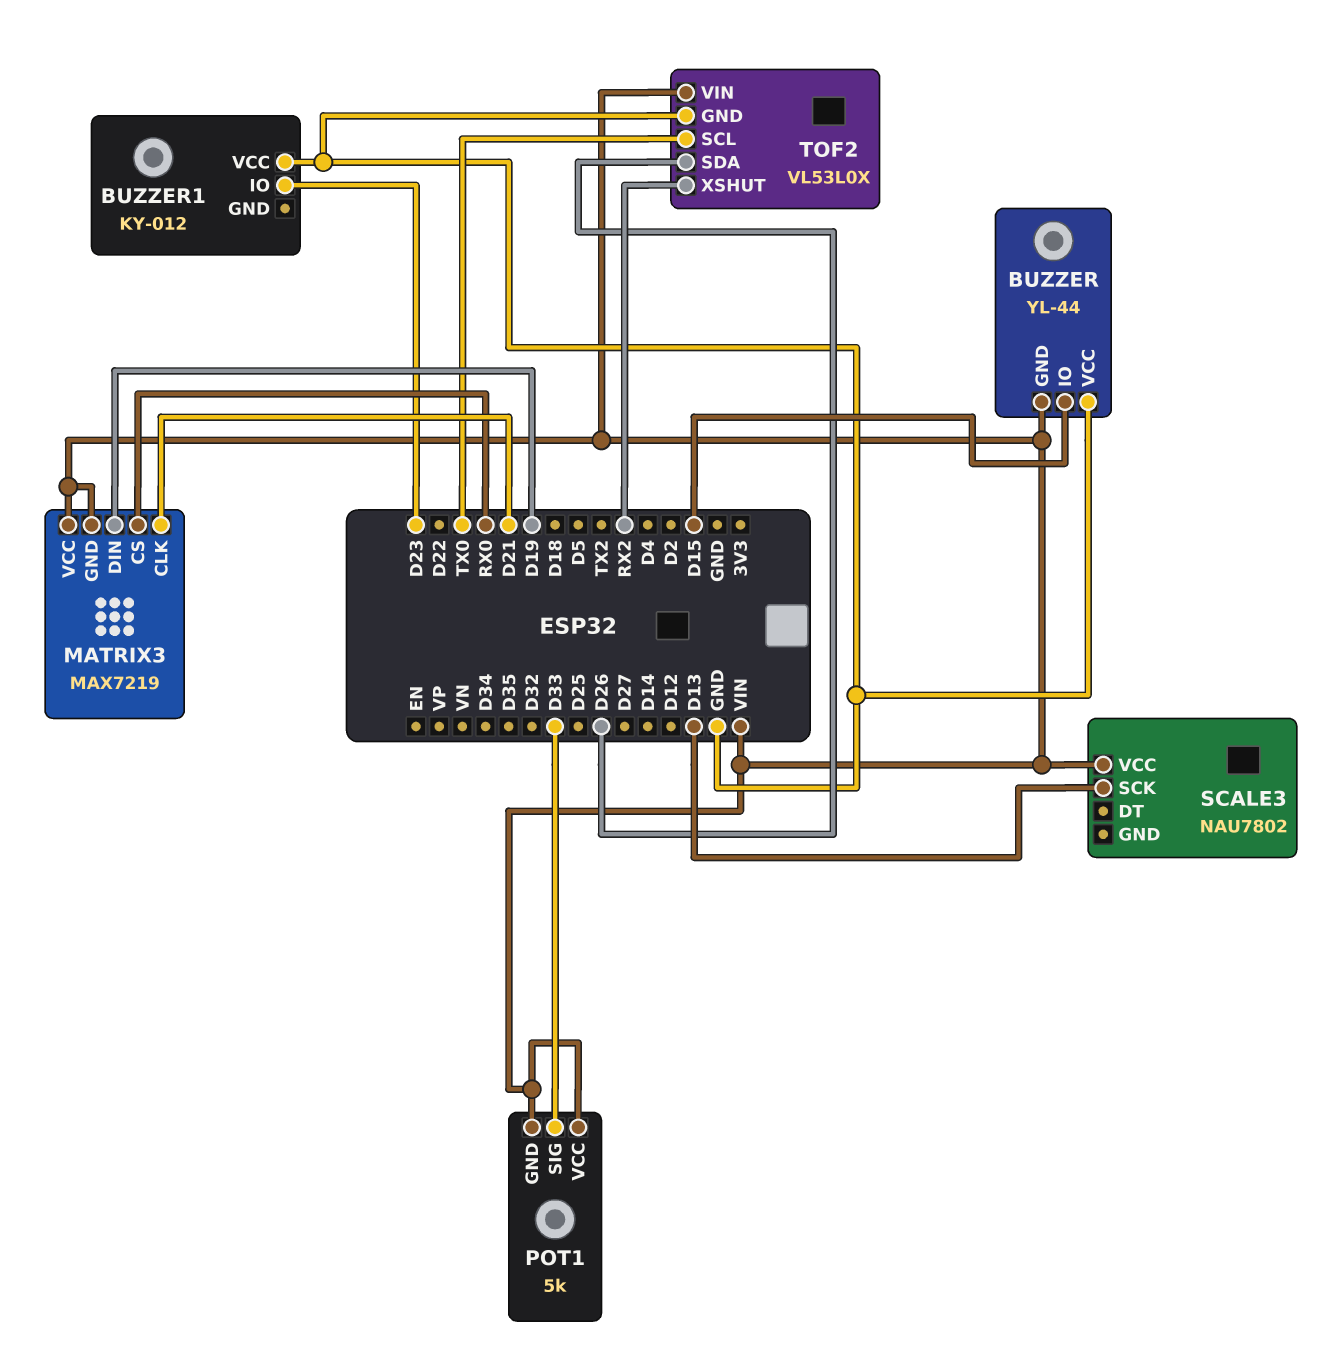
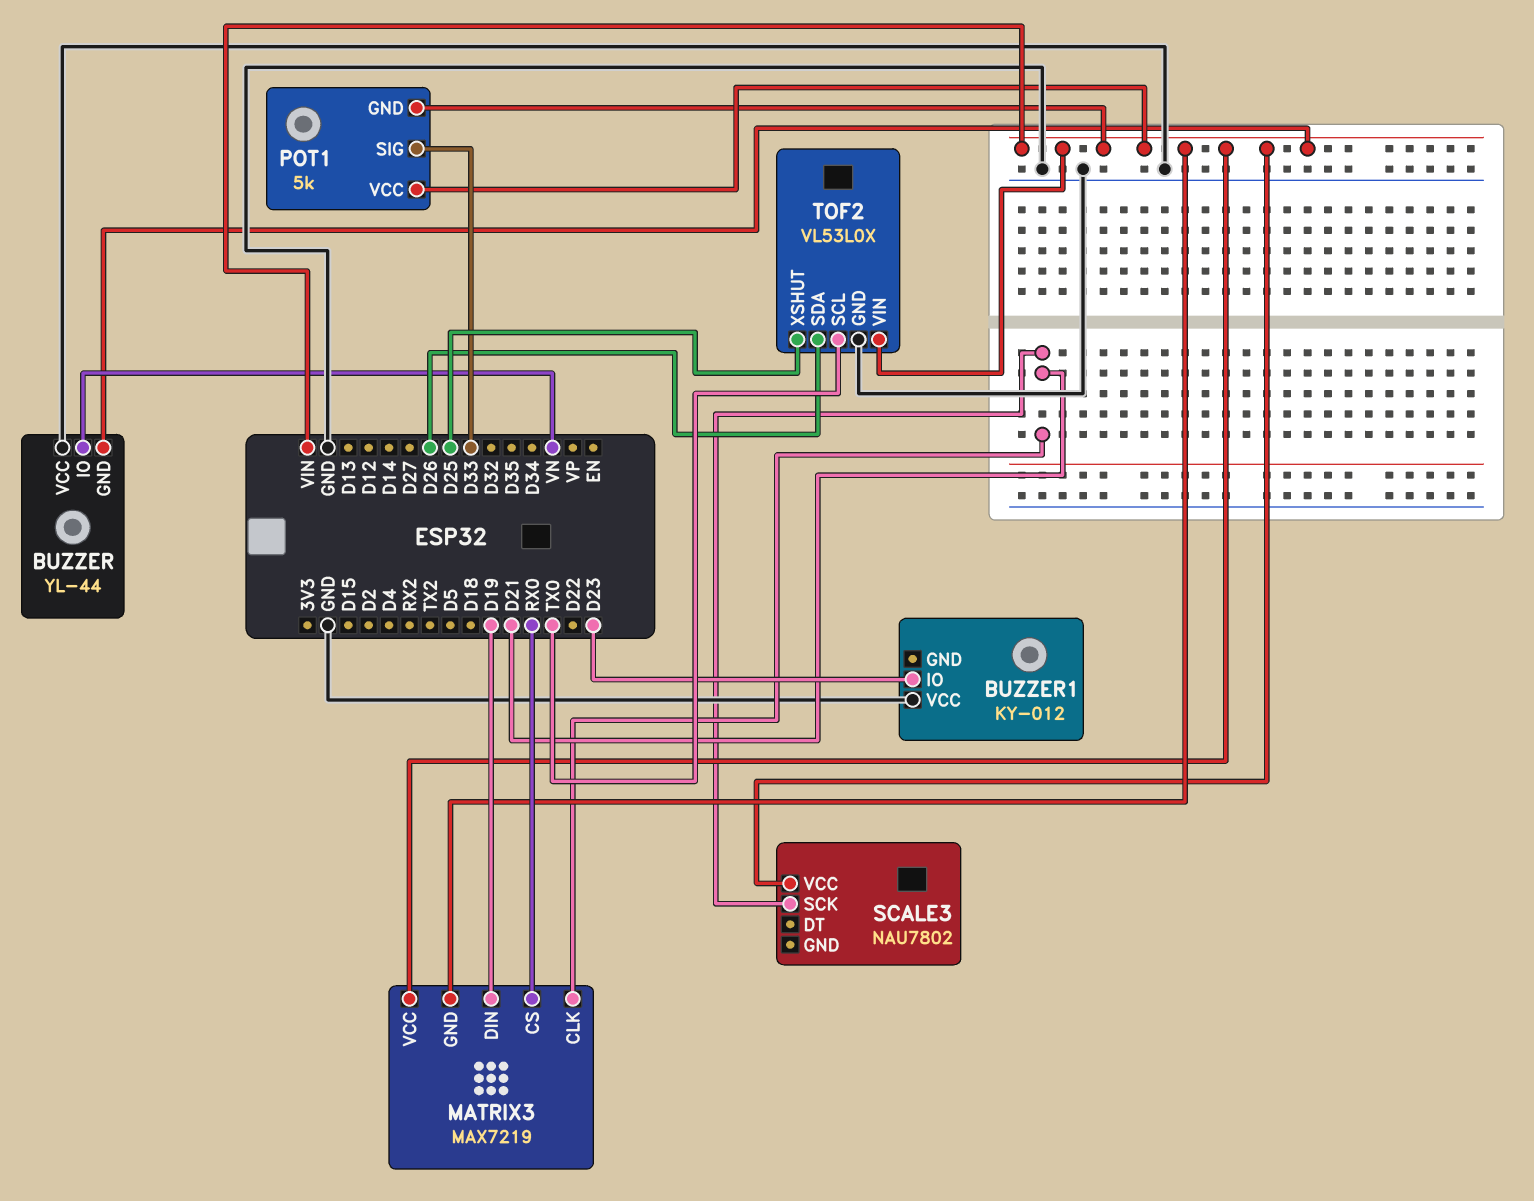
BUZZER pin IO: D15 -> VN
SCALE3 pin SCK: D13 -> D21
TOF2 pin XSHUT: RX2 -> D25

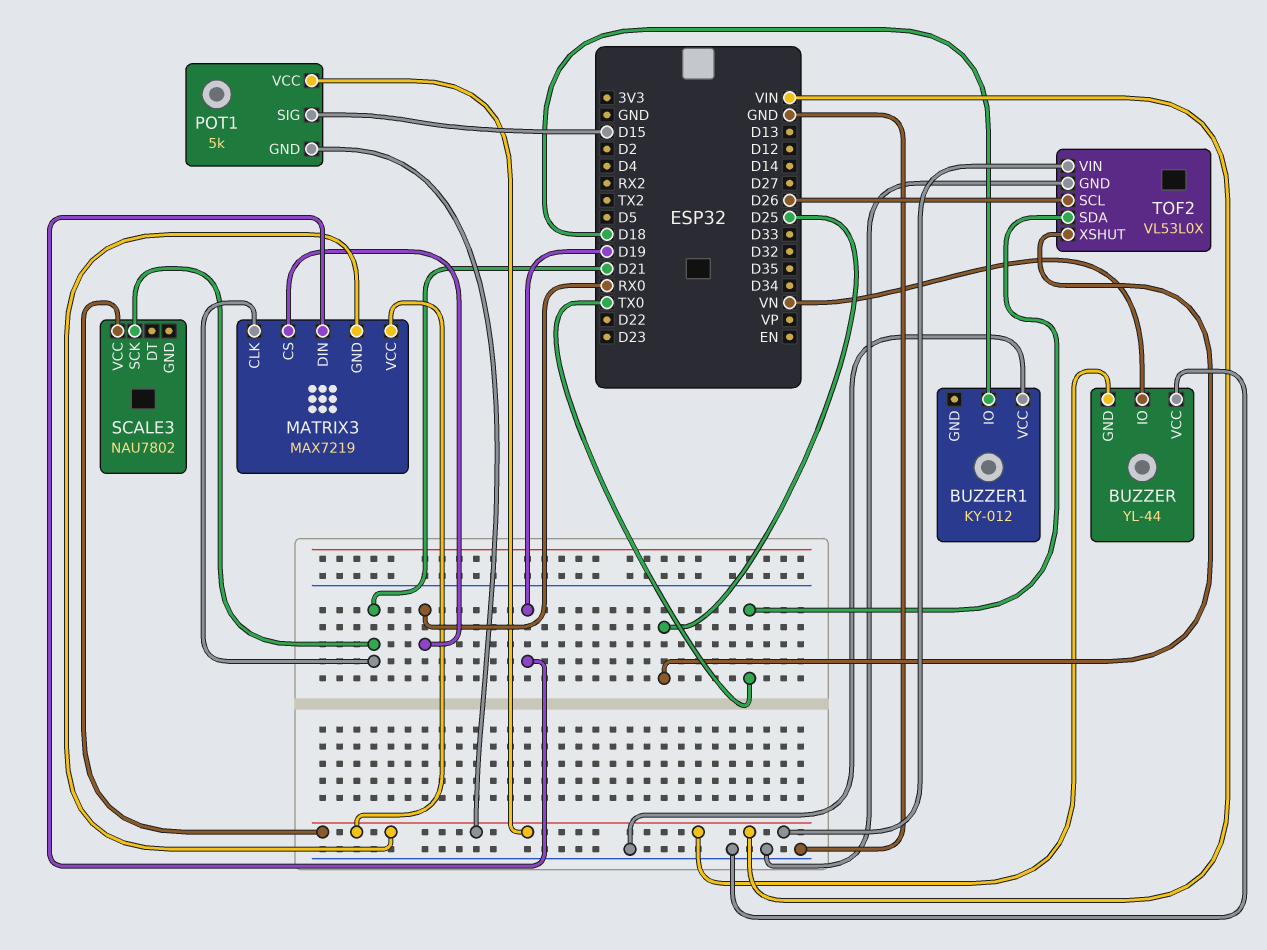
BUZZER1 pin IO: D23 -> D18
POT1 pin SIG: D33 -> D15
TOF2 pin SCL: TX0 -> D26
TOF2 pin SDA: D26 -> TX0

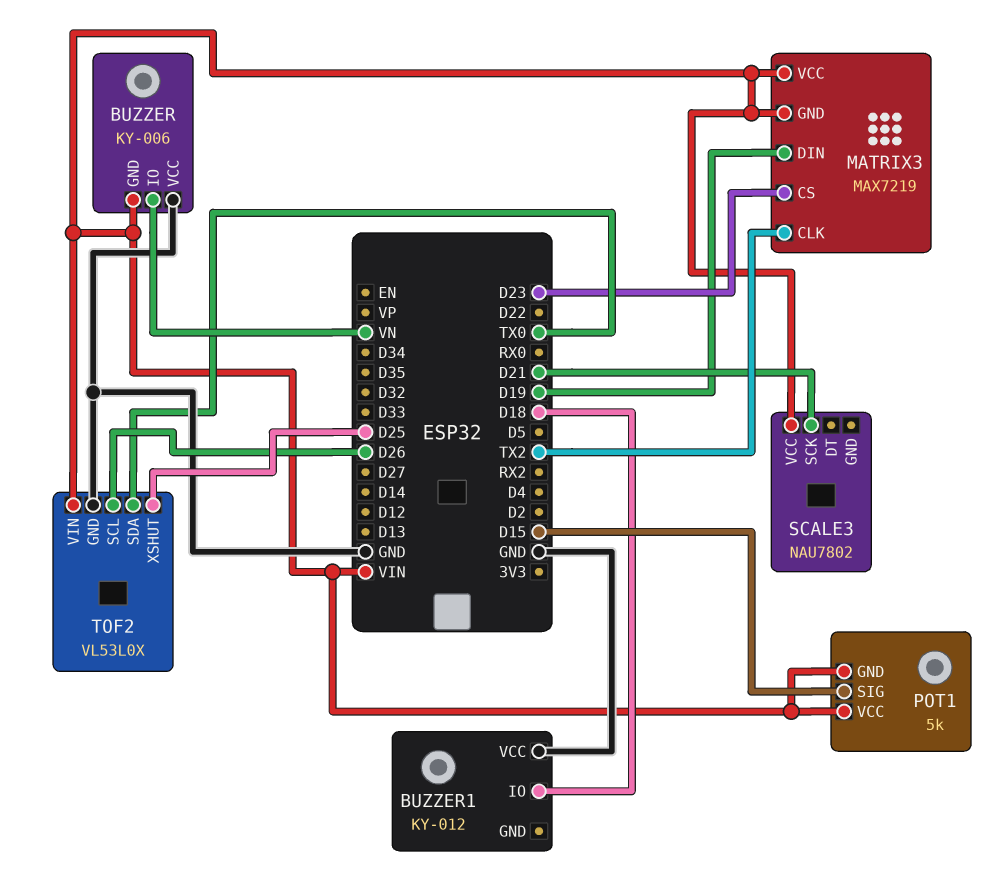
BUZZER: YL-44 -> KY-006
MATRIX3 pin CLK: D21 -> TX2
MATRIX3 pin CS: RX0 -> D23

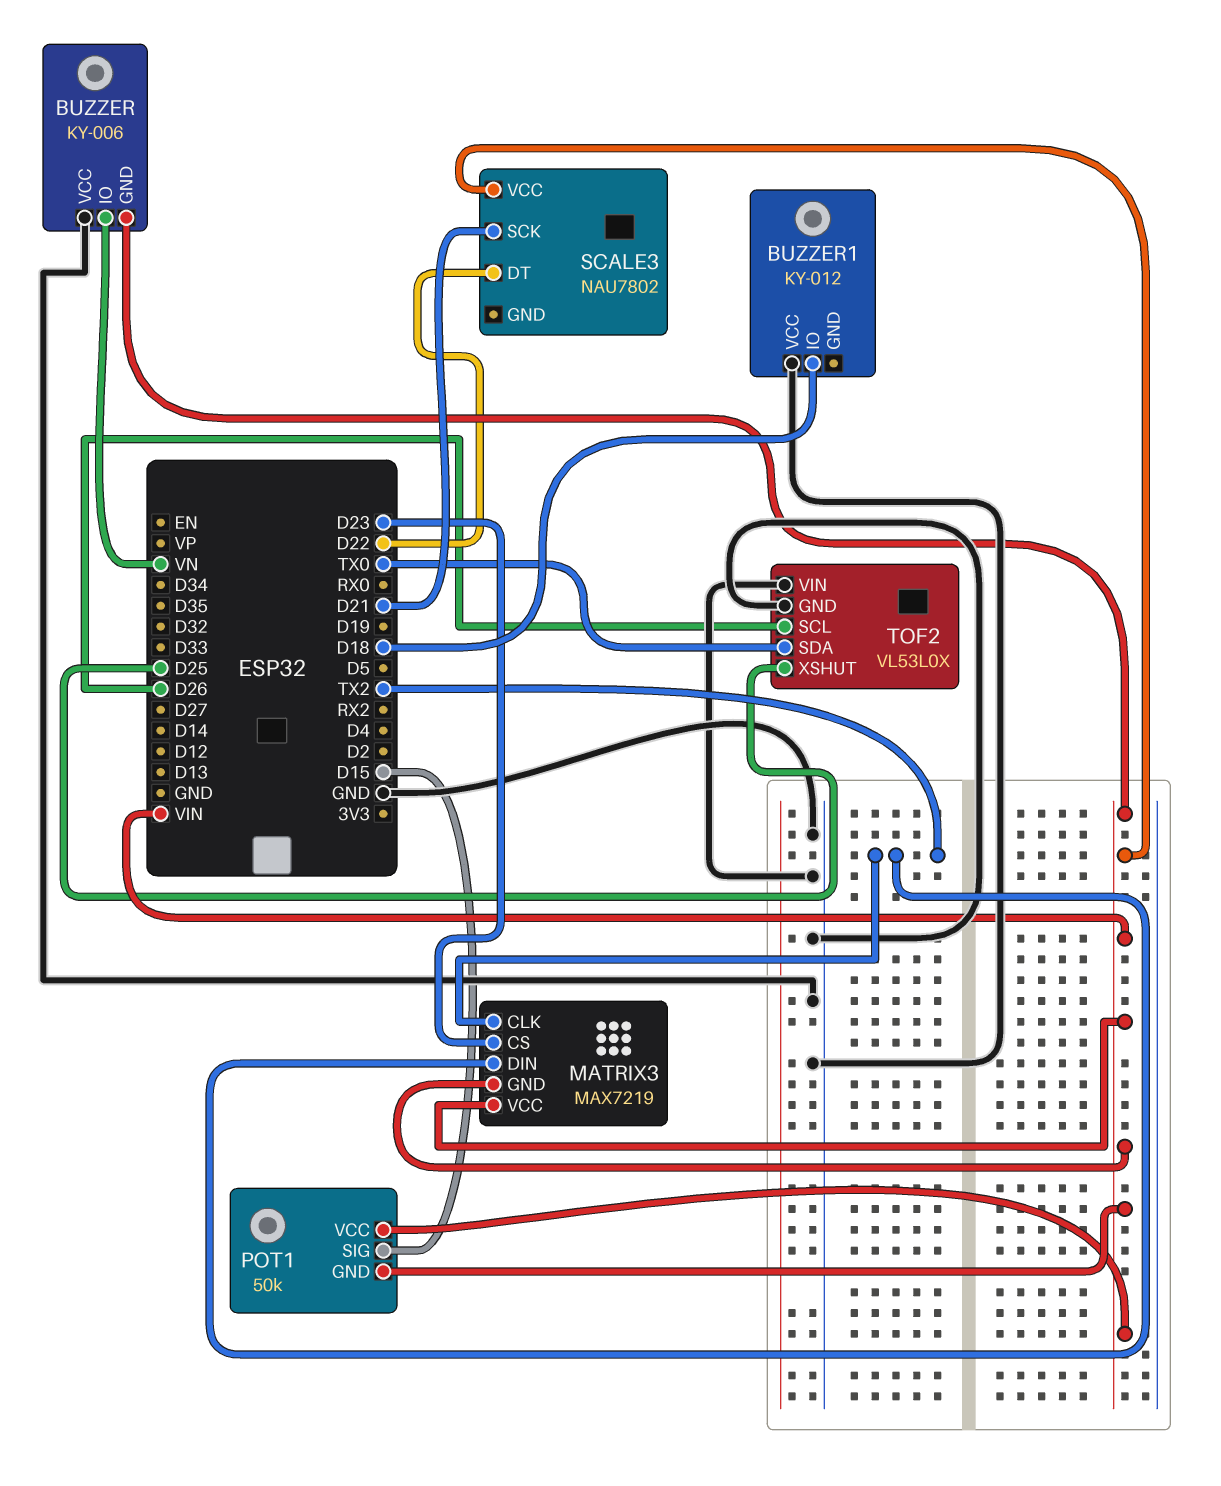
MATRIX3 pin DIN: D19 -> TX2
POT1: 5k -> 50k
SCALE3 pin DT: none -> D22
TOF2 pin VIN: VIN -> GND

